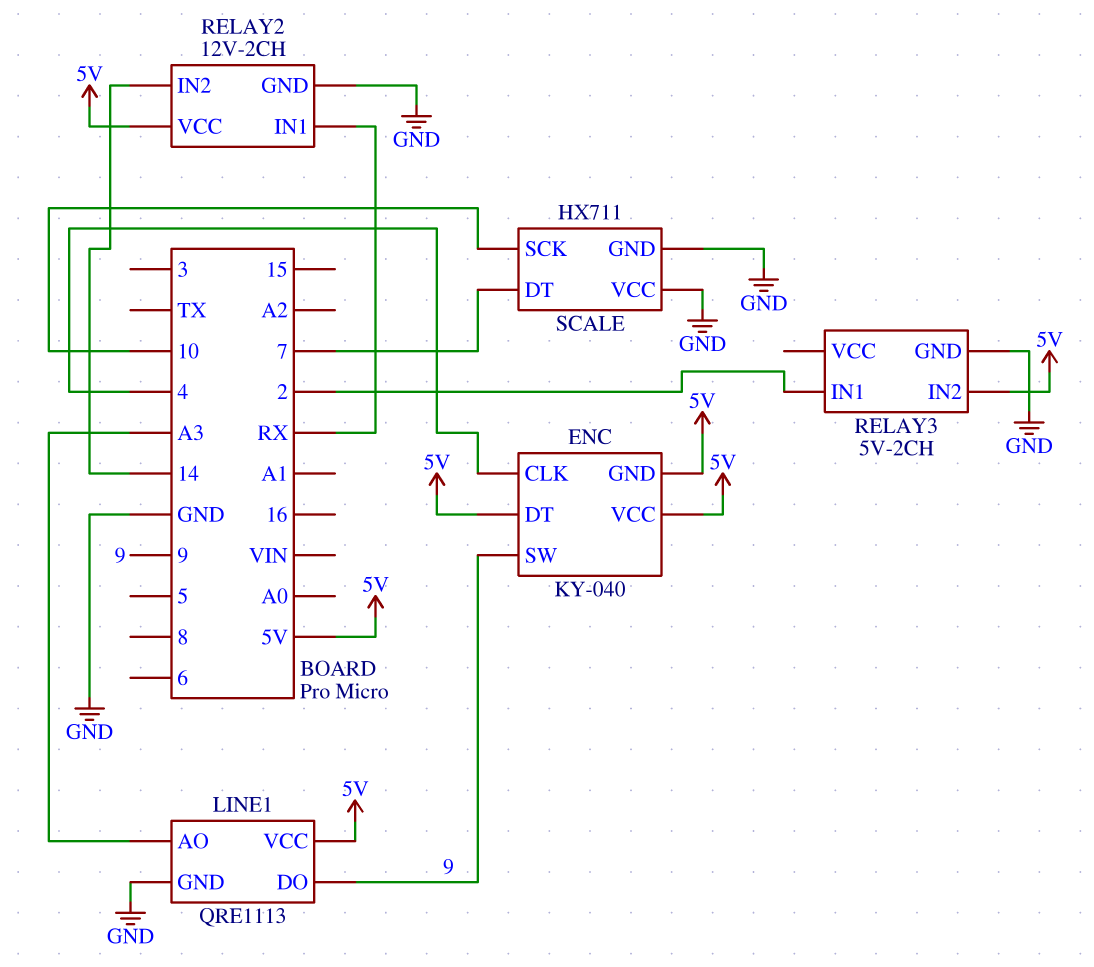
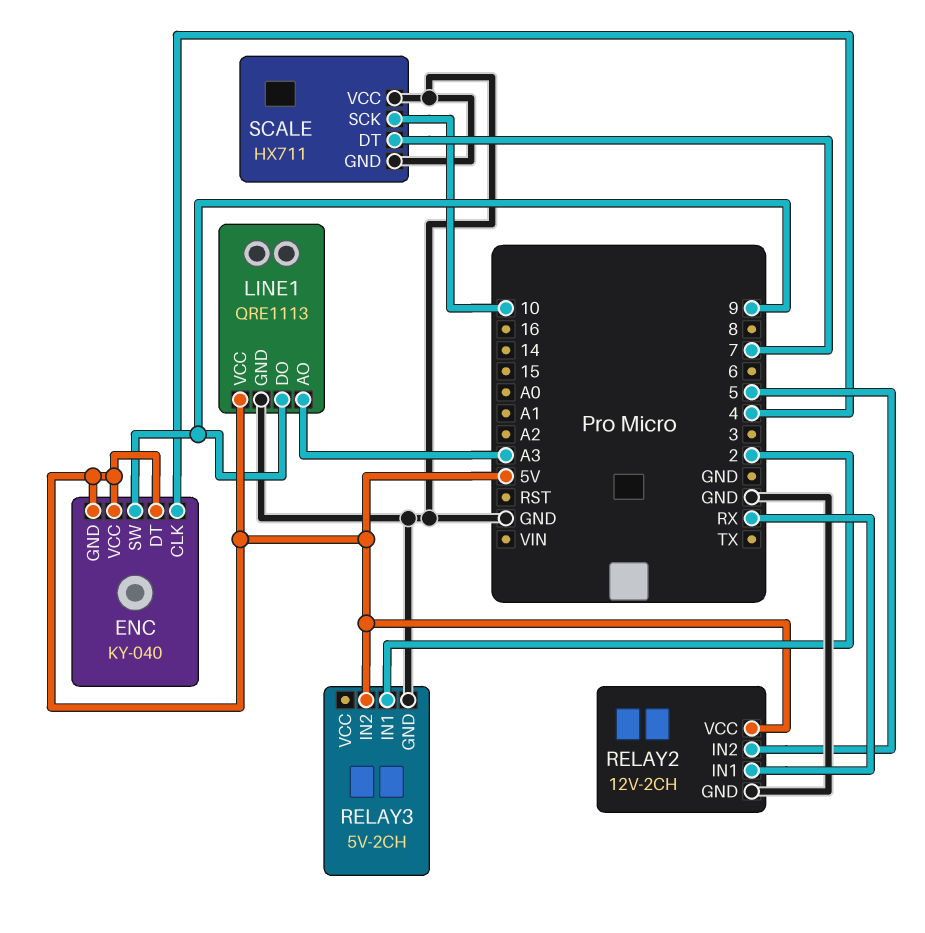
RELAY2 pin IN2: 14 -> 5

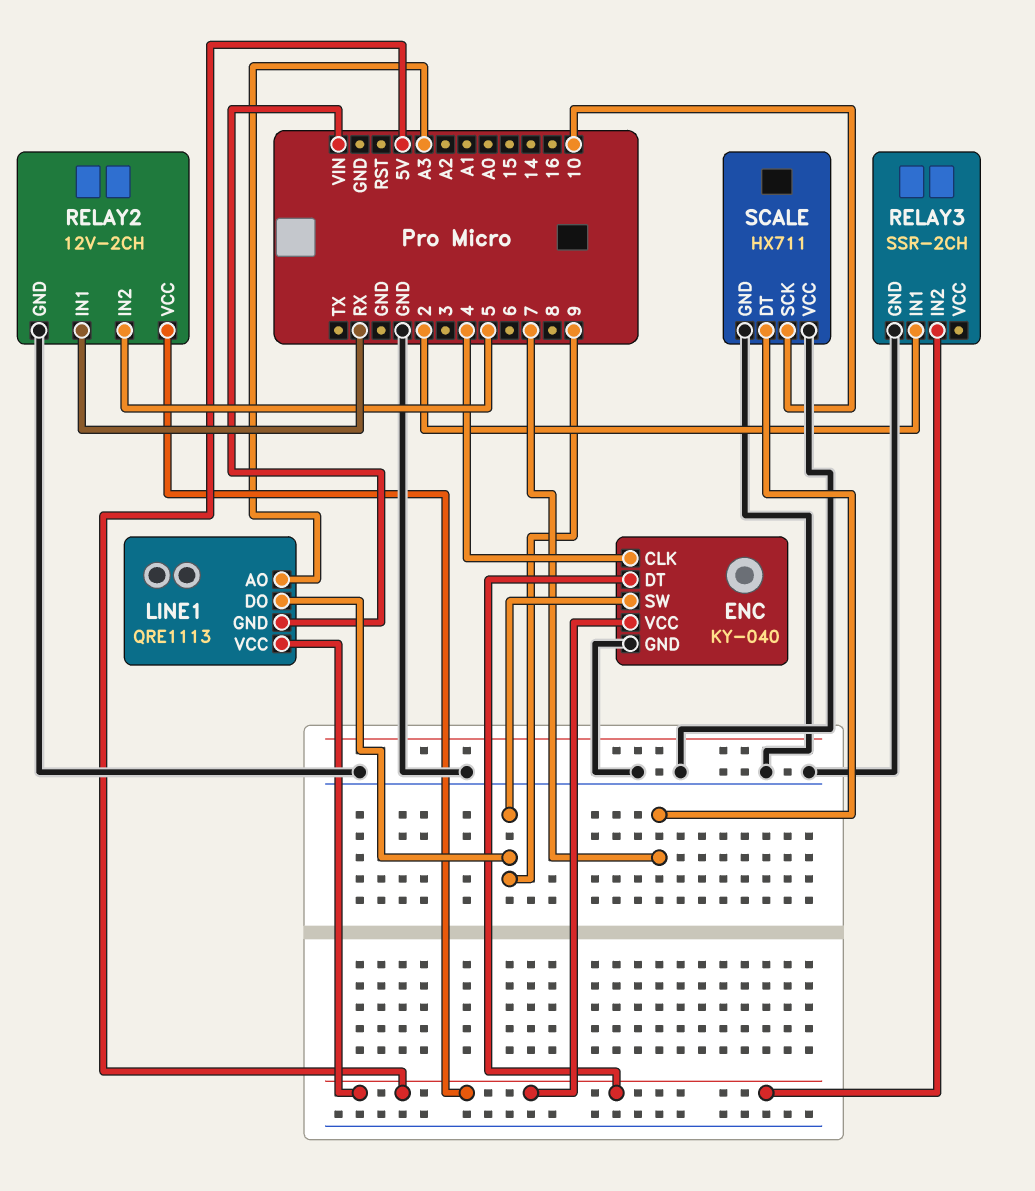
ENC pin GND: 5V -> GND
LINE1 pin GND: GND -> VIN
RELAY3: 5V-2CH -> SSR-2CH

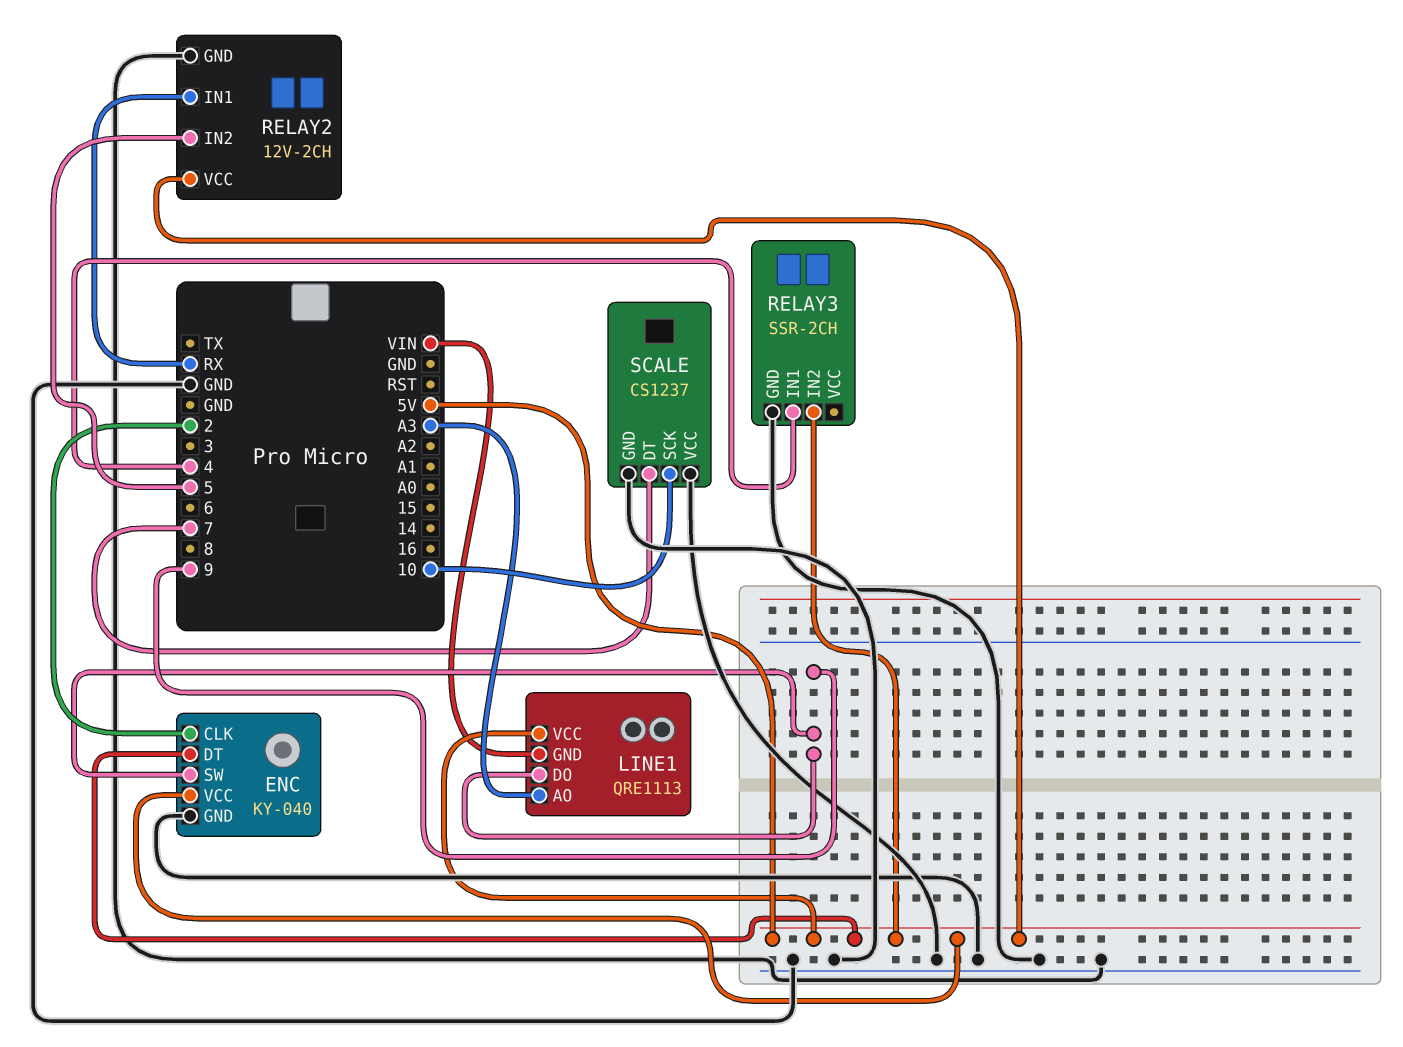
ENC pin CLK: 4 -> 2
RELAY3 pin IN1: 2 -> 4
SCALE: HX711 -> CS1237

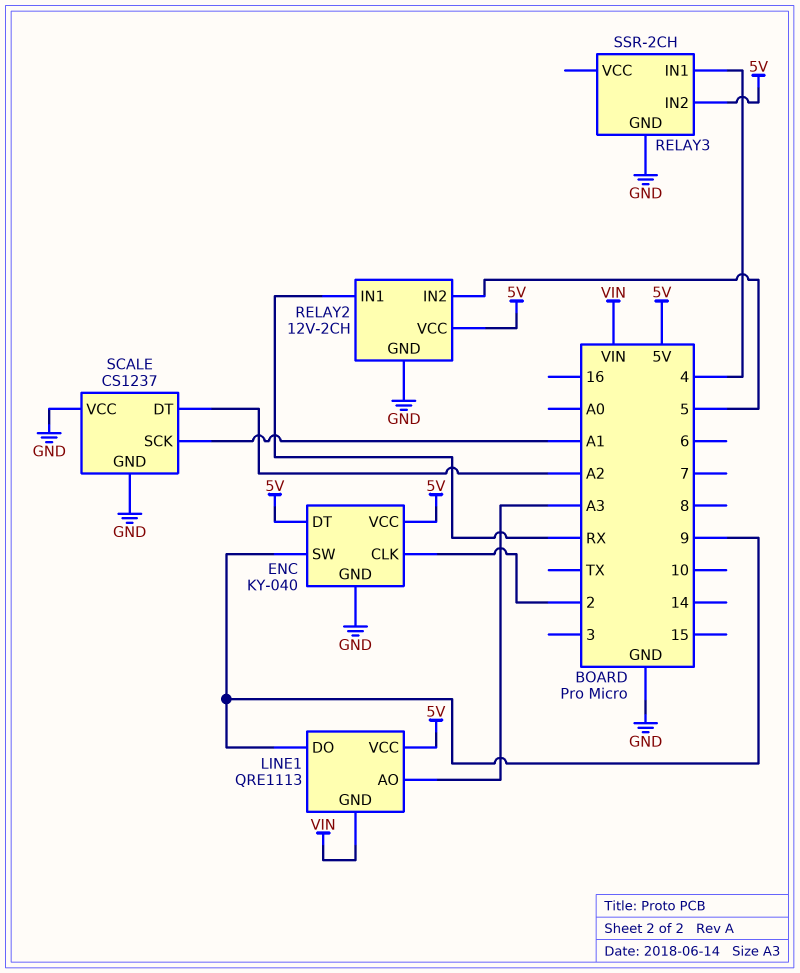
SCALE pin DT: 7 -> A2
SCALE pin SCK: 10 -> A1

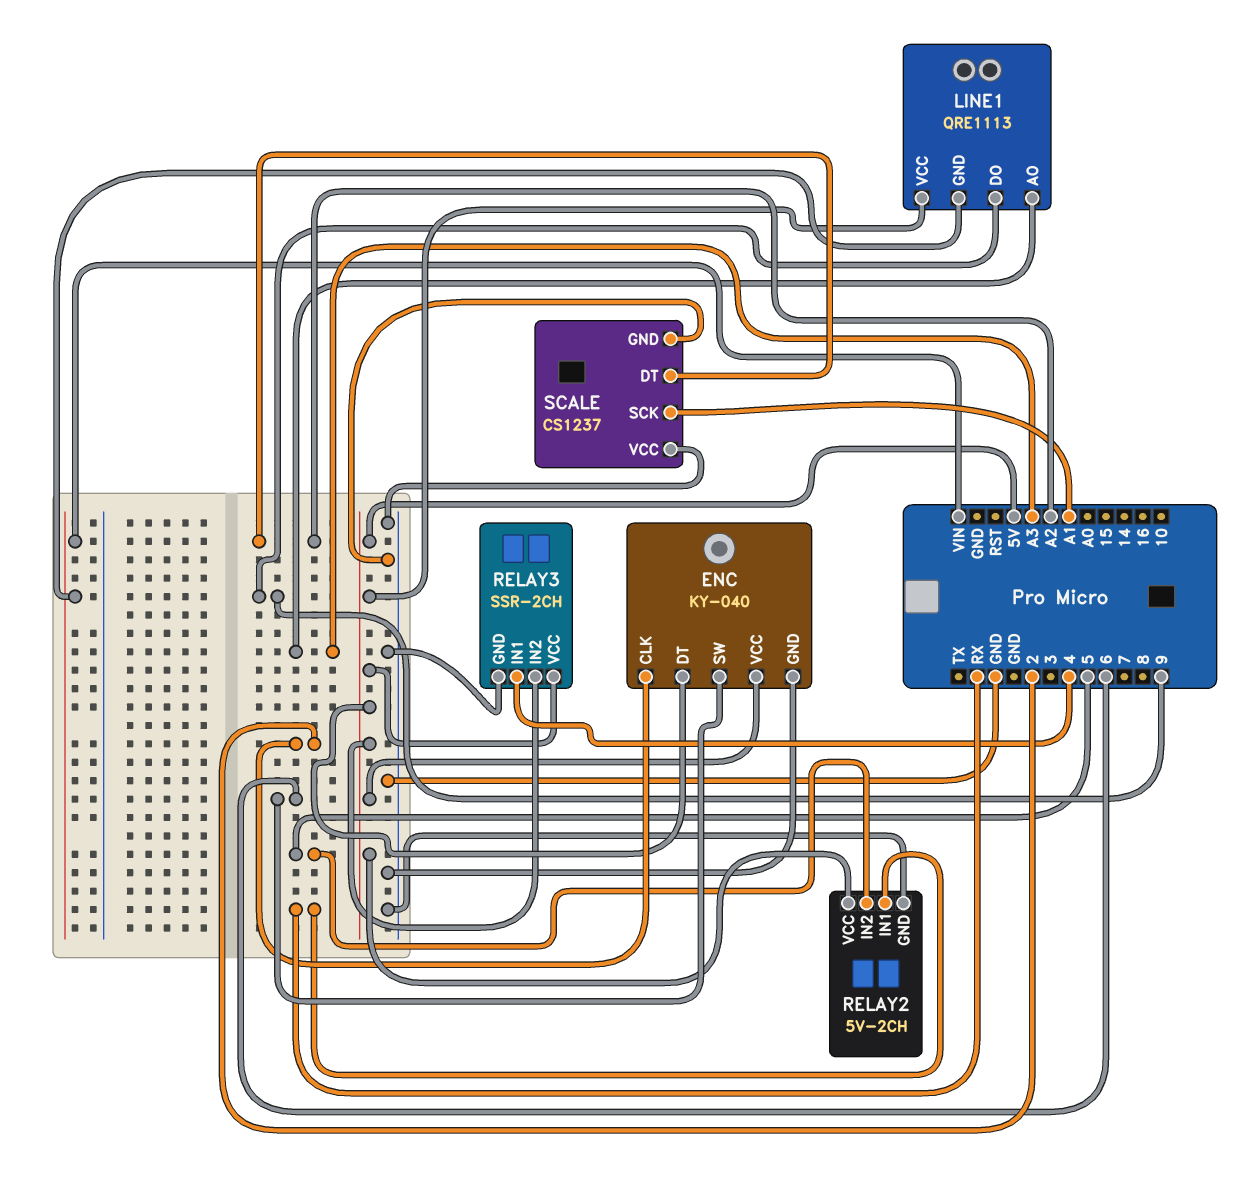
ENC pin SW: 9 -> 6
RELAY2: 12V-2CH -> 5V-2CH
RELAY3 pin VCC: none -> 5V

